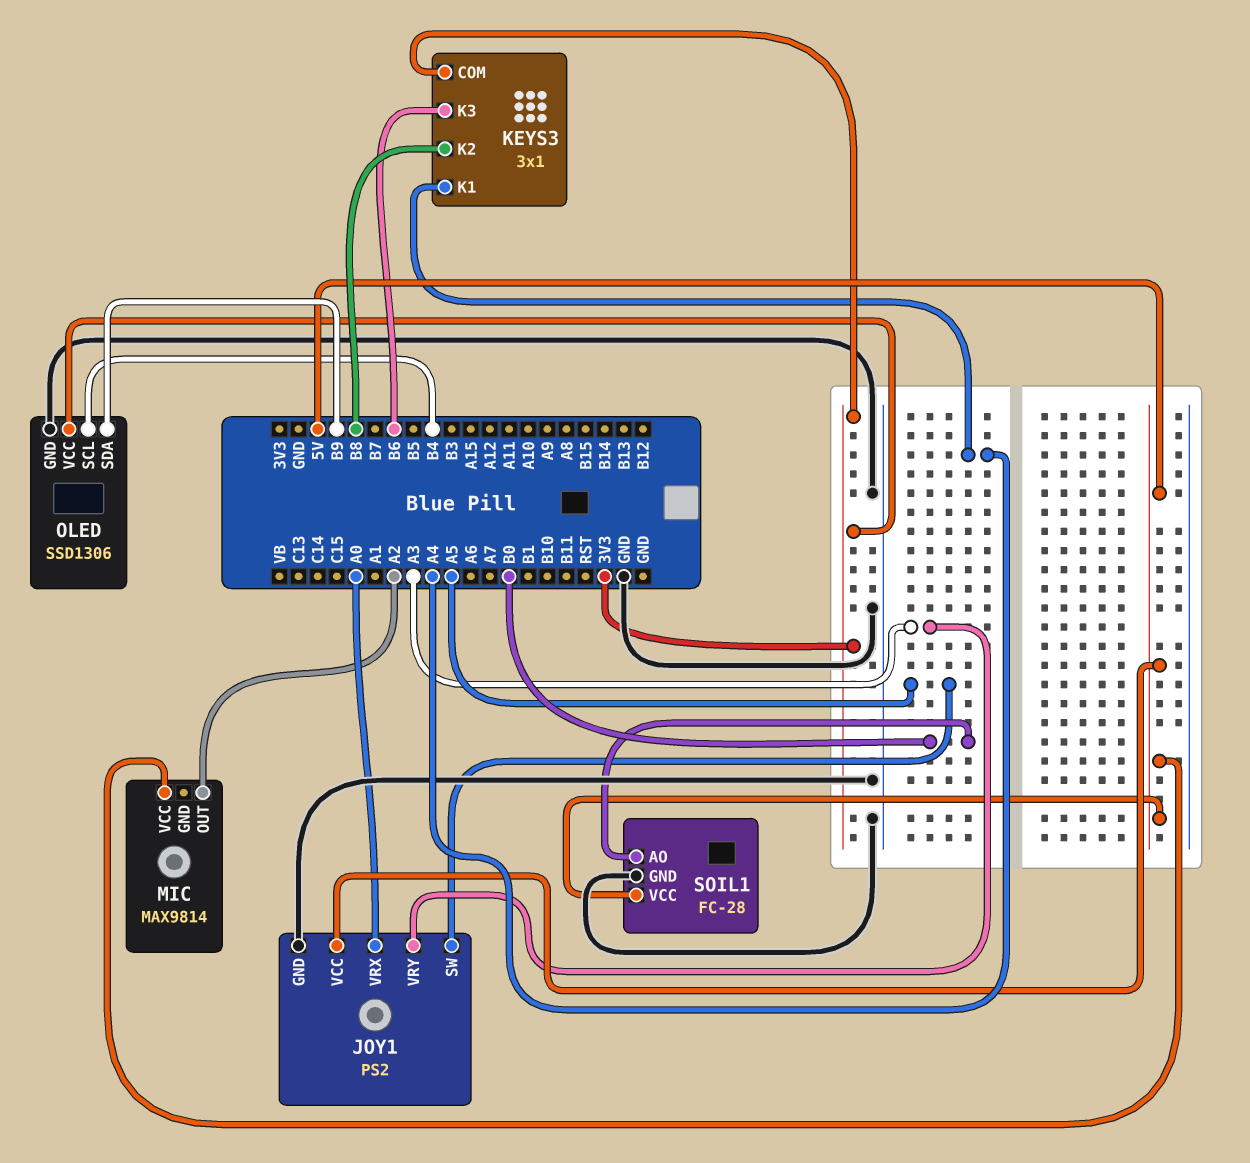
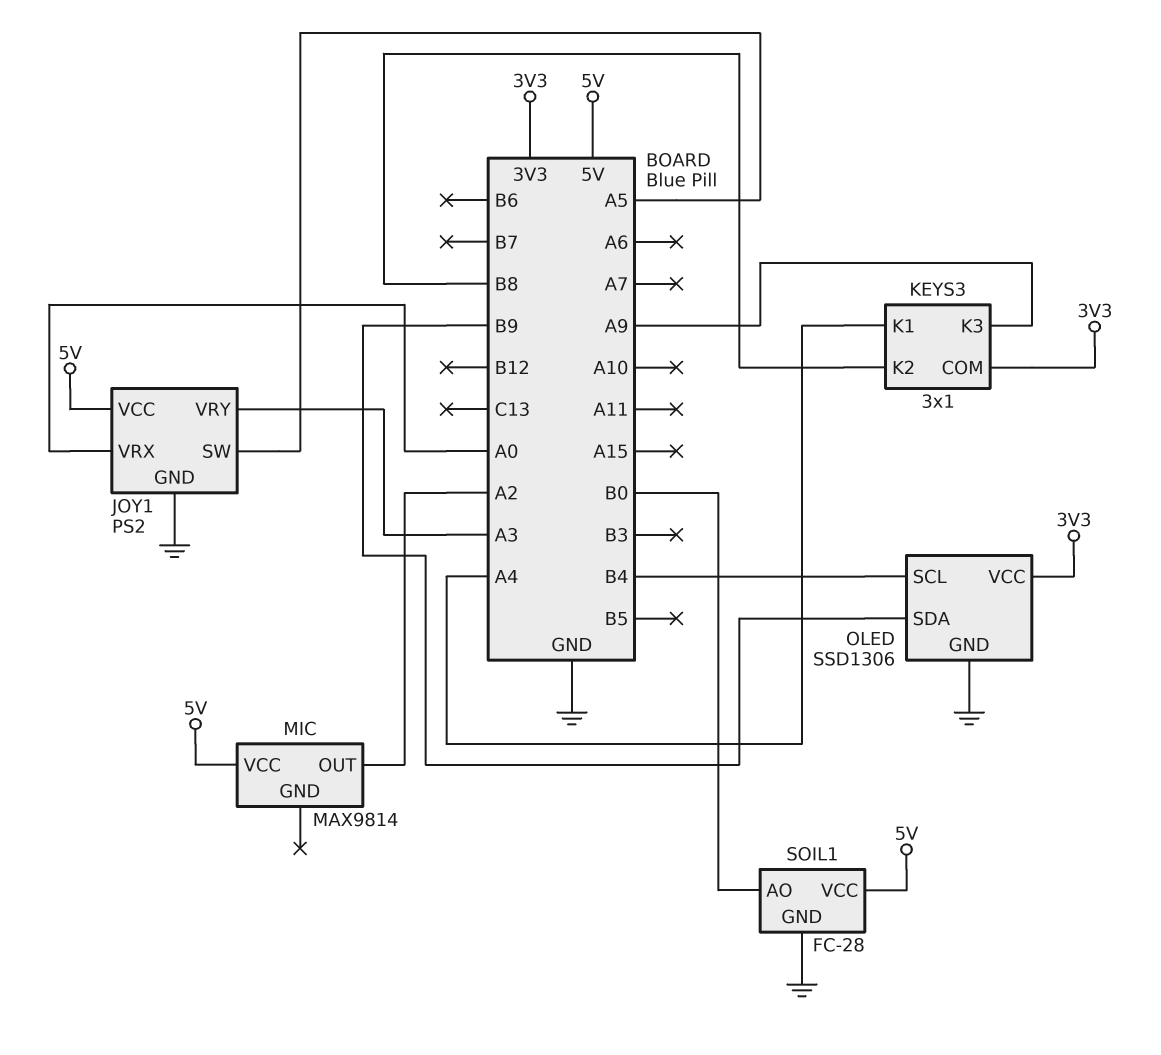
KEYS3 pin K3: B6 -> A9

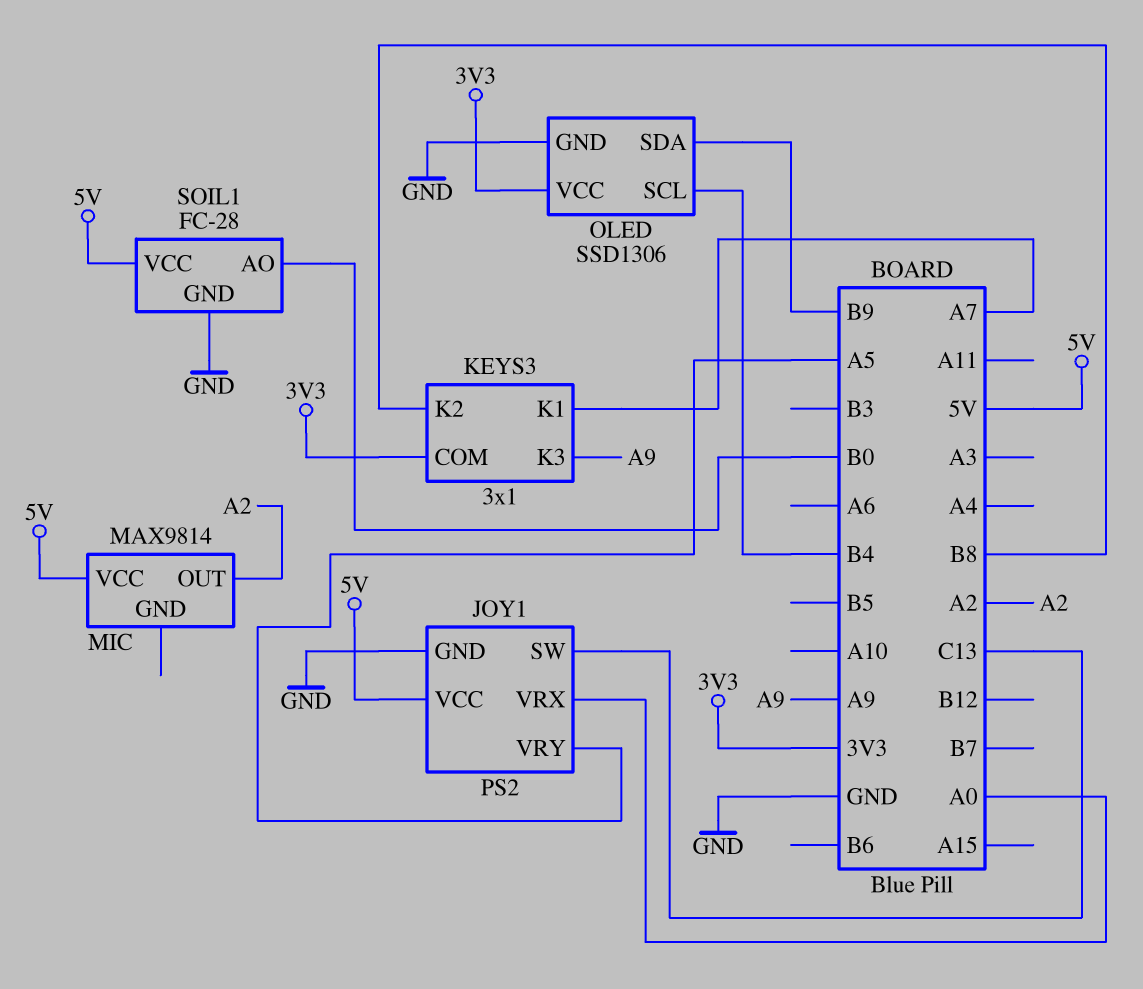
JOY1 pin SW: A5 -> C13
JOY1 pin VRY: A3 -> A5
KEYS3 pin K1: A4 -> A7

